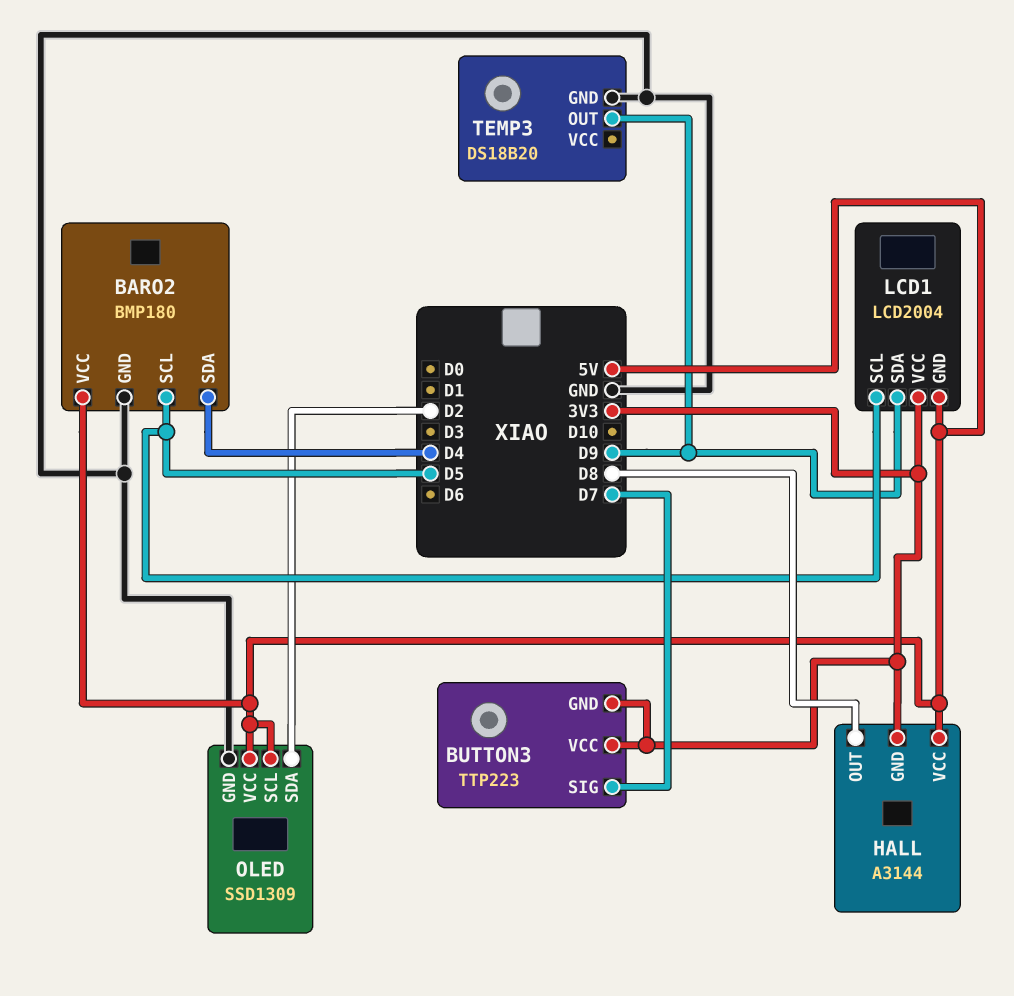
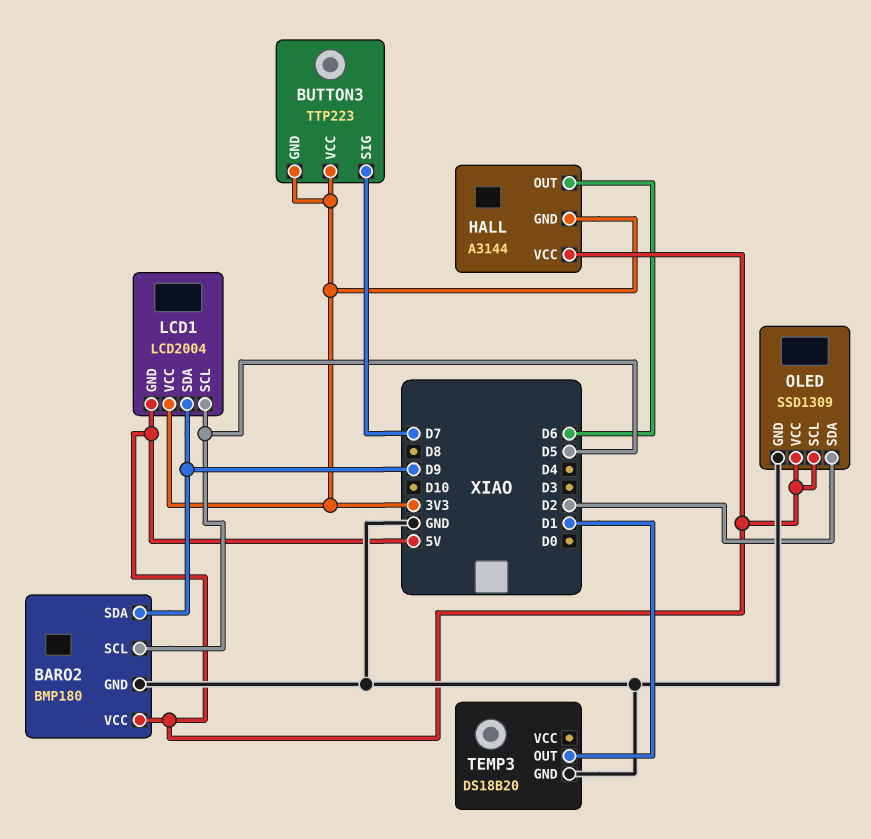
BARO2 pin SDA: D4 -> D9
HALL pin OUT: D8 -> D6
TEMP3 pin OUT: D9 -> D1

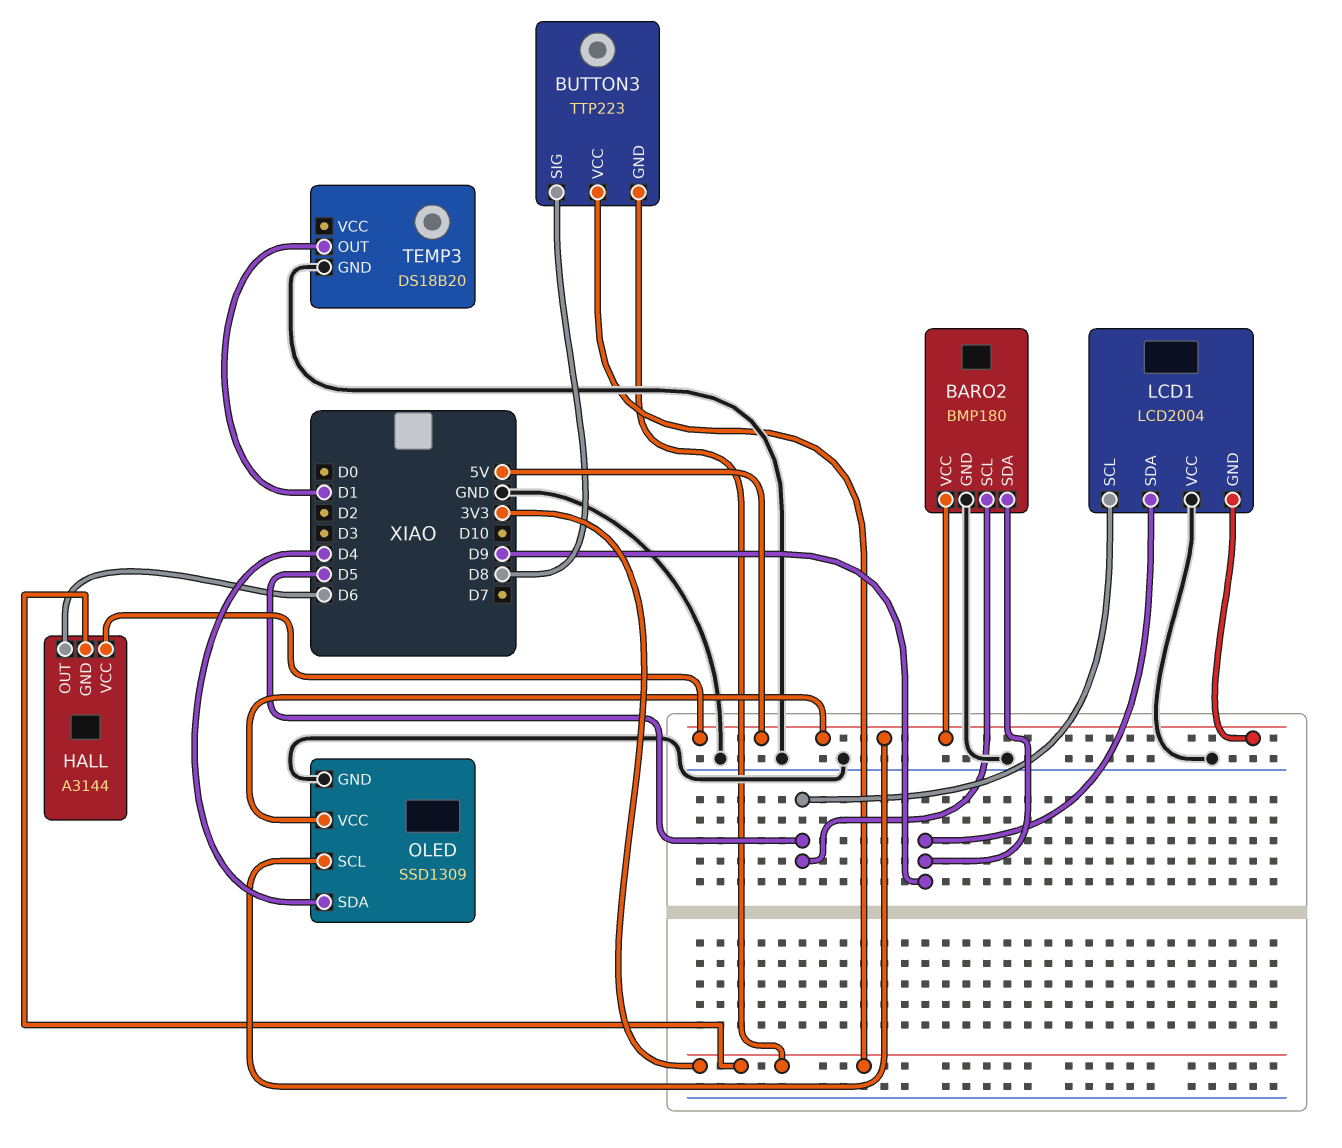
BUTTON3 pin SIG: D7 -> D8
LCD1 pin VCC: 3V3 -> GND
OLED pin SDA: D2 -> D4

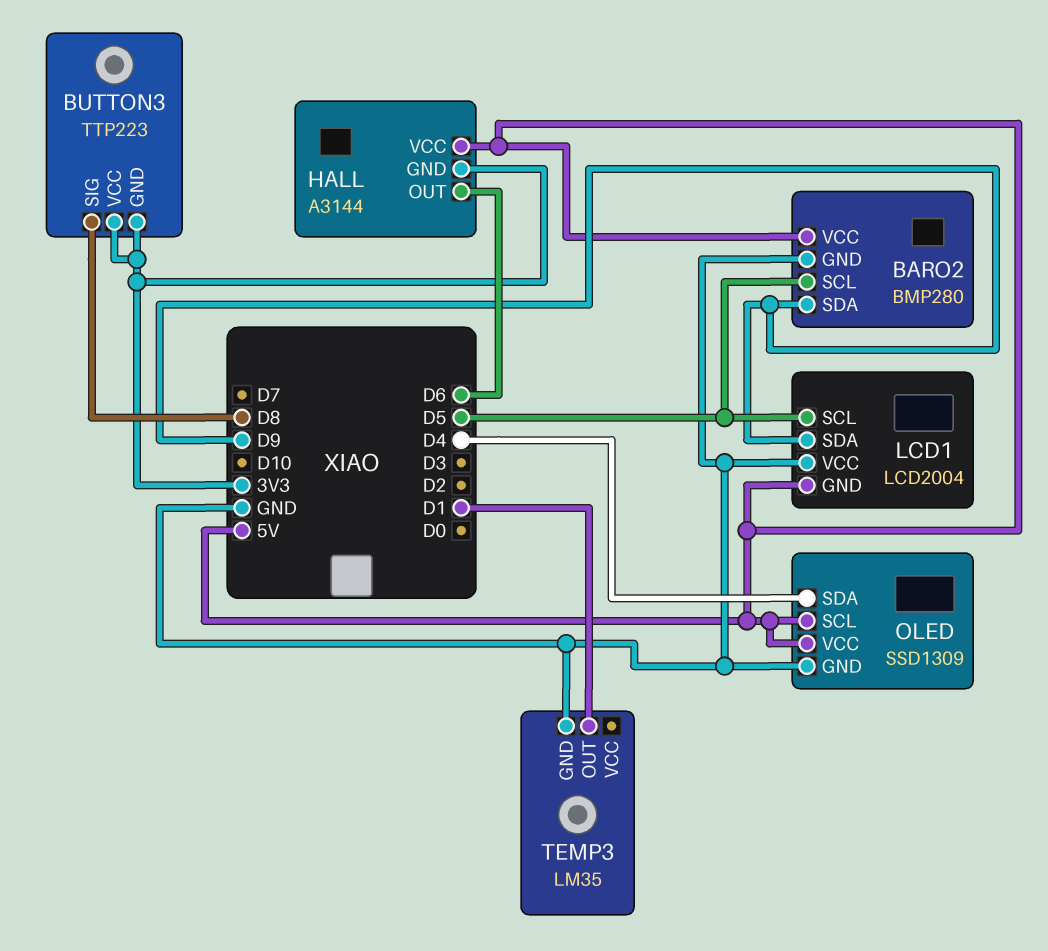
BARO2: BMP180 -> BMP280
TEMP3: DS18B20 -> LM35

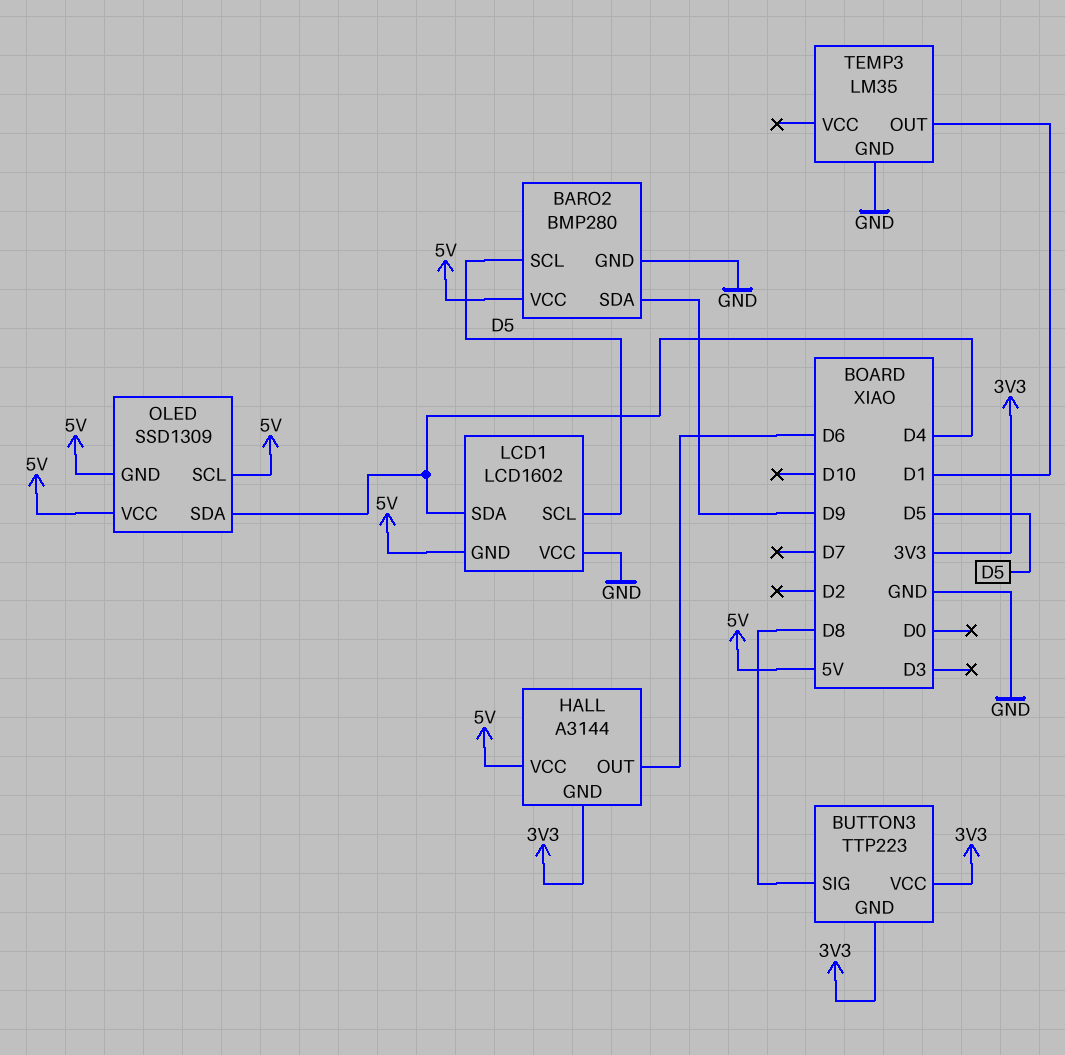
LCD1: LCD2004 -> LCD1602
LCD1 pin SDA: D9 -> D4
OLED pin GND: GND -> 5V

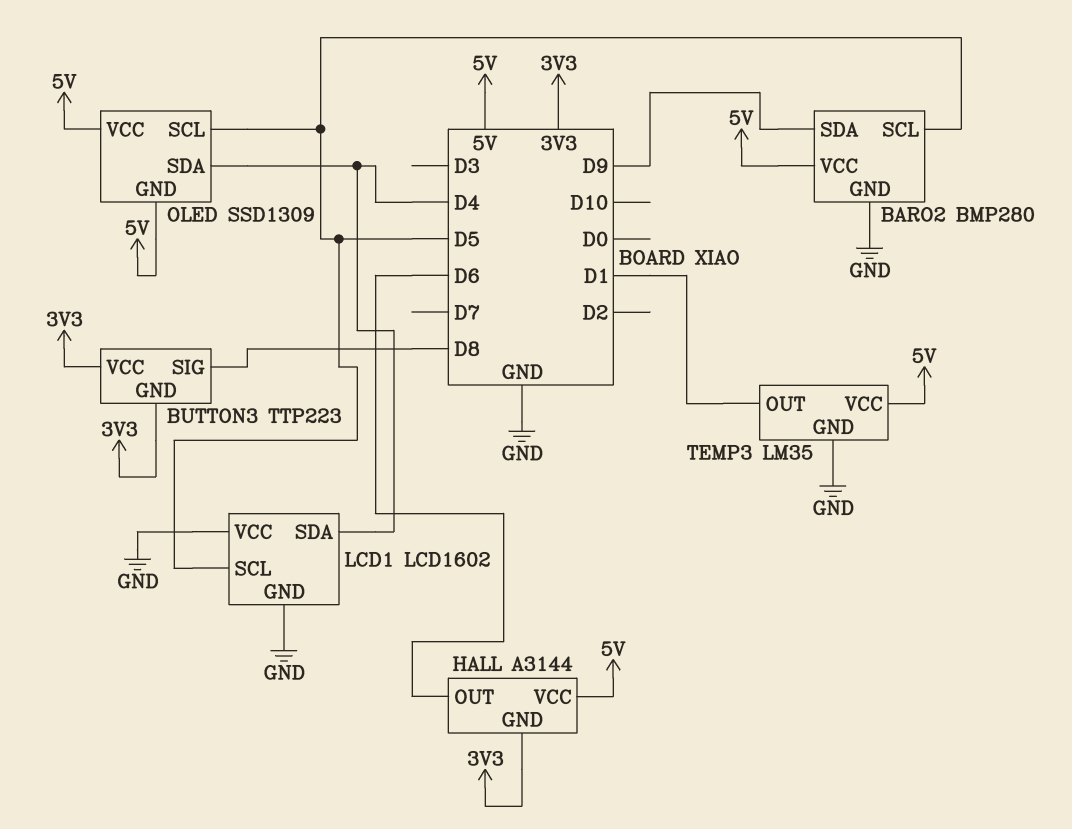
LCD1 pin GND: 5V -> GND
OLED pin SCL: 5V -> D5
TEMP3 pin VCC: none -> 5V

